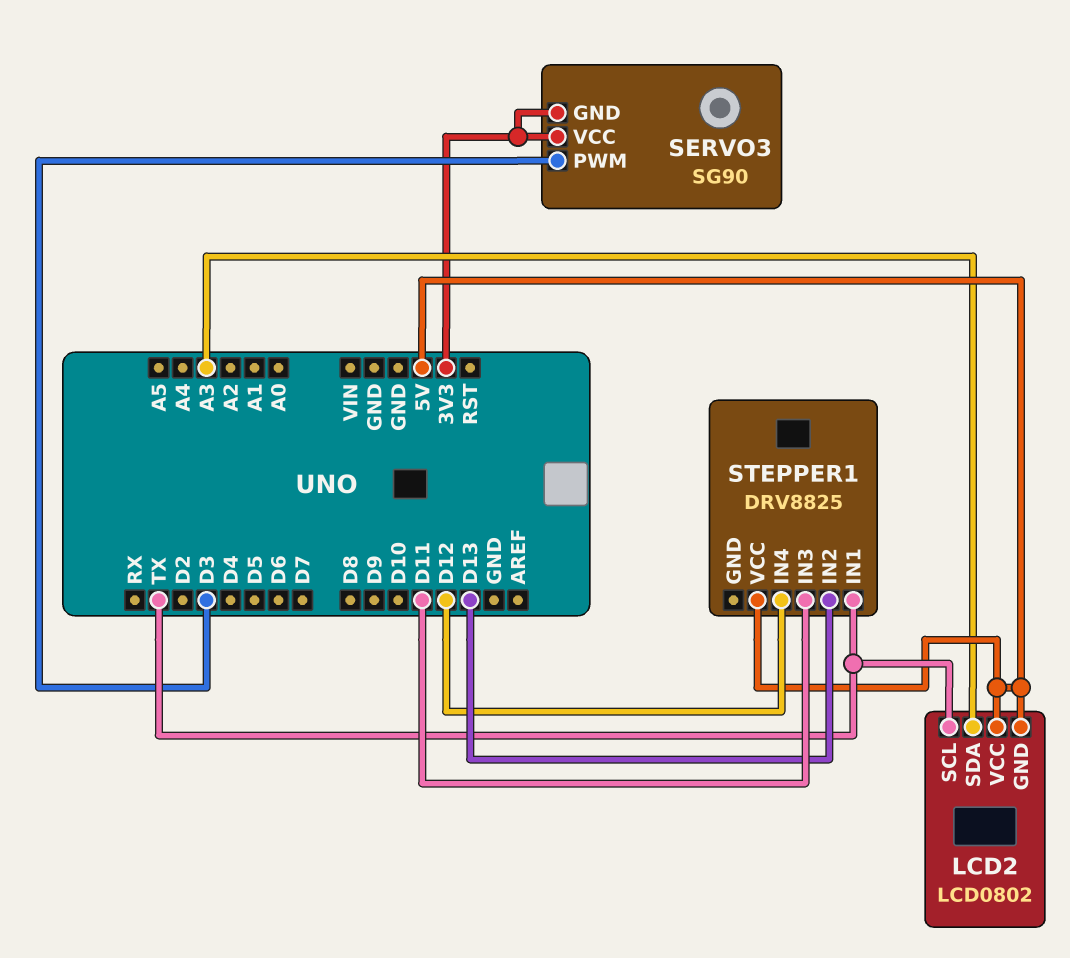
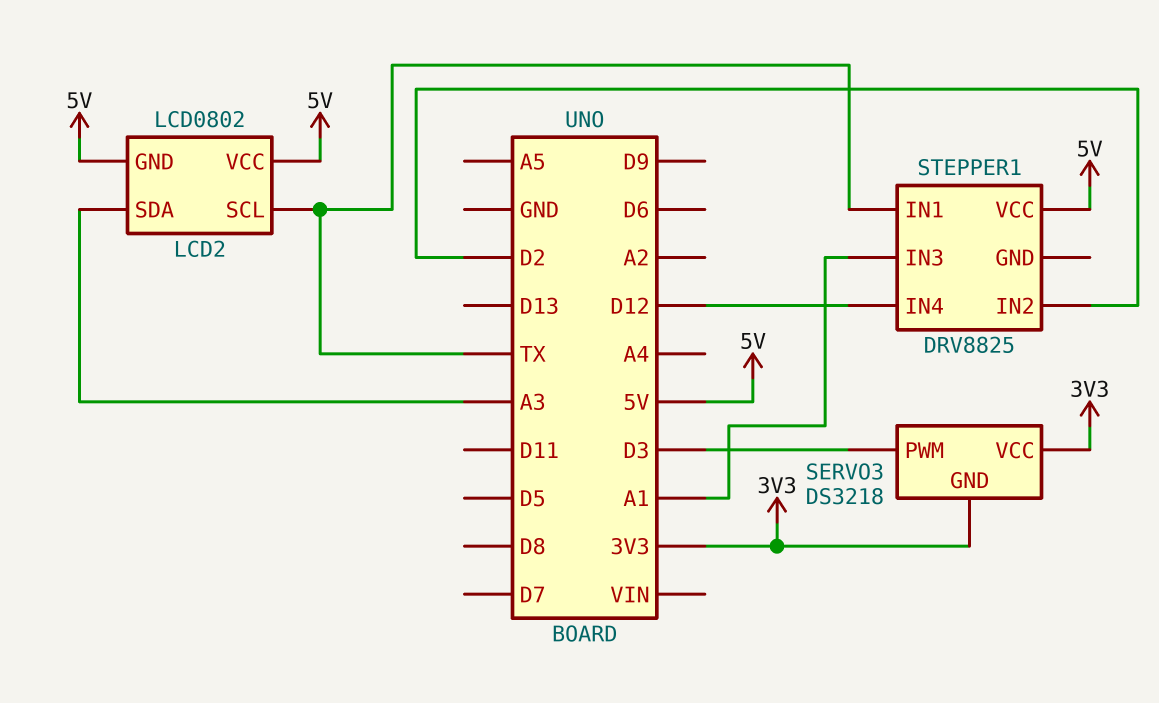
SERVO3: SG90 -> DS3218
STEPPER1 pin IN2: D13 -> D2
STEPPER1 pin IN3: D11 -> A1

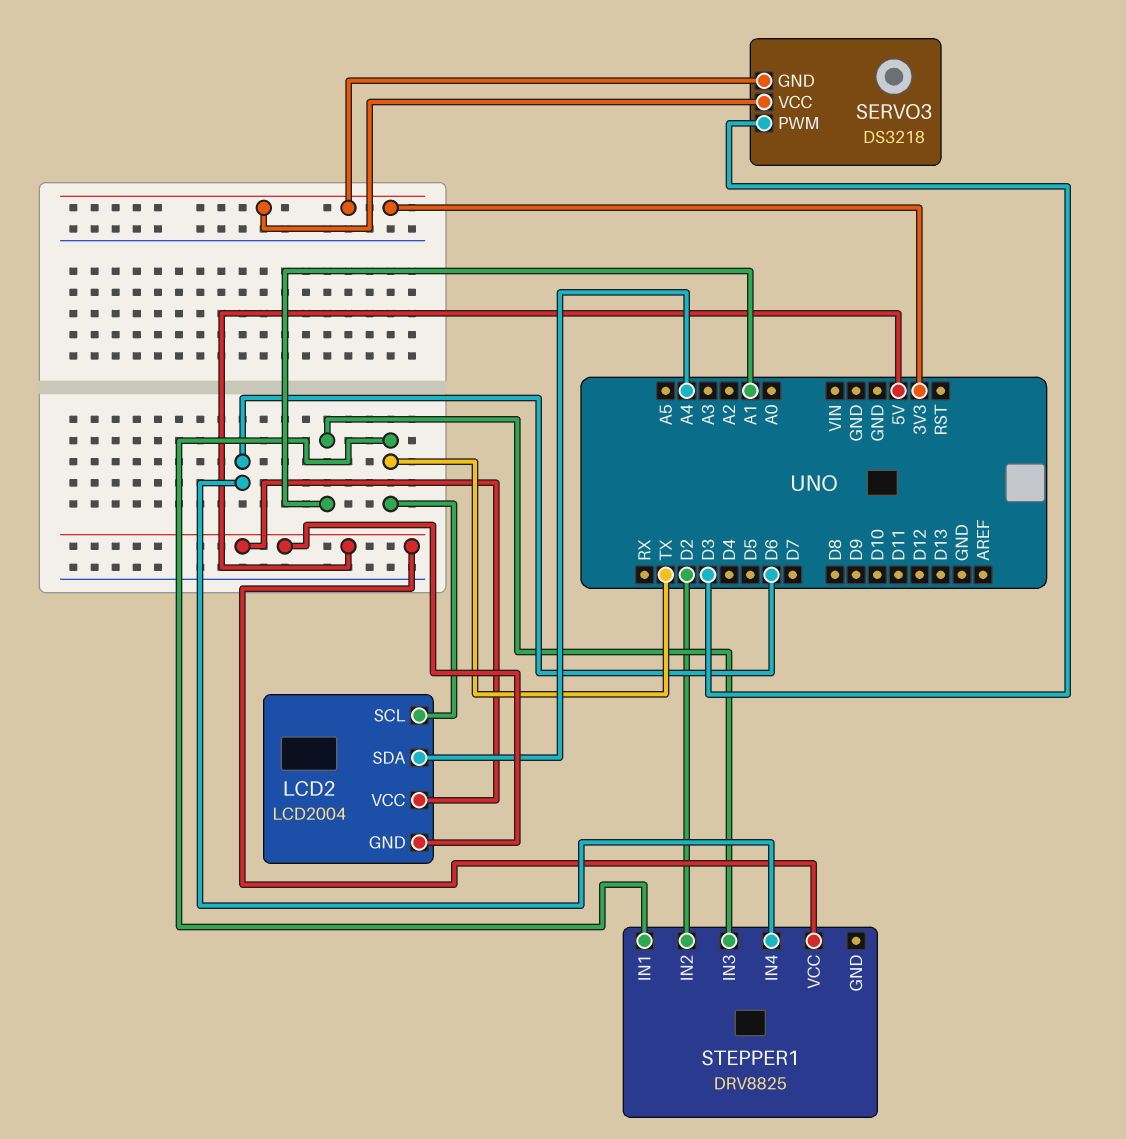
LCD2: LCD0802 -> LCD2004
LCD2 pin SDA: A3 -> A4
STEPPER1 pin IN4: D12 -> D6

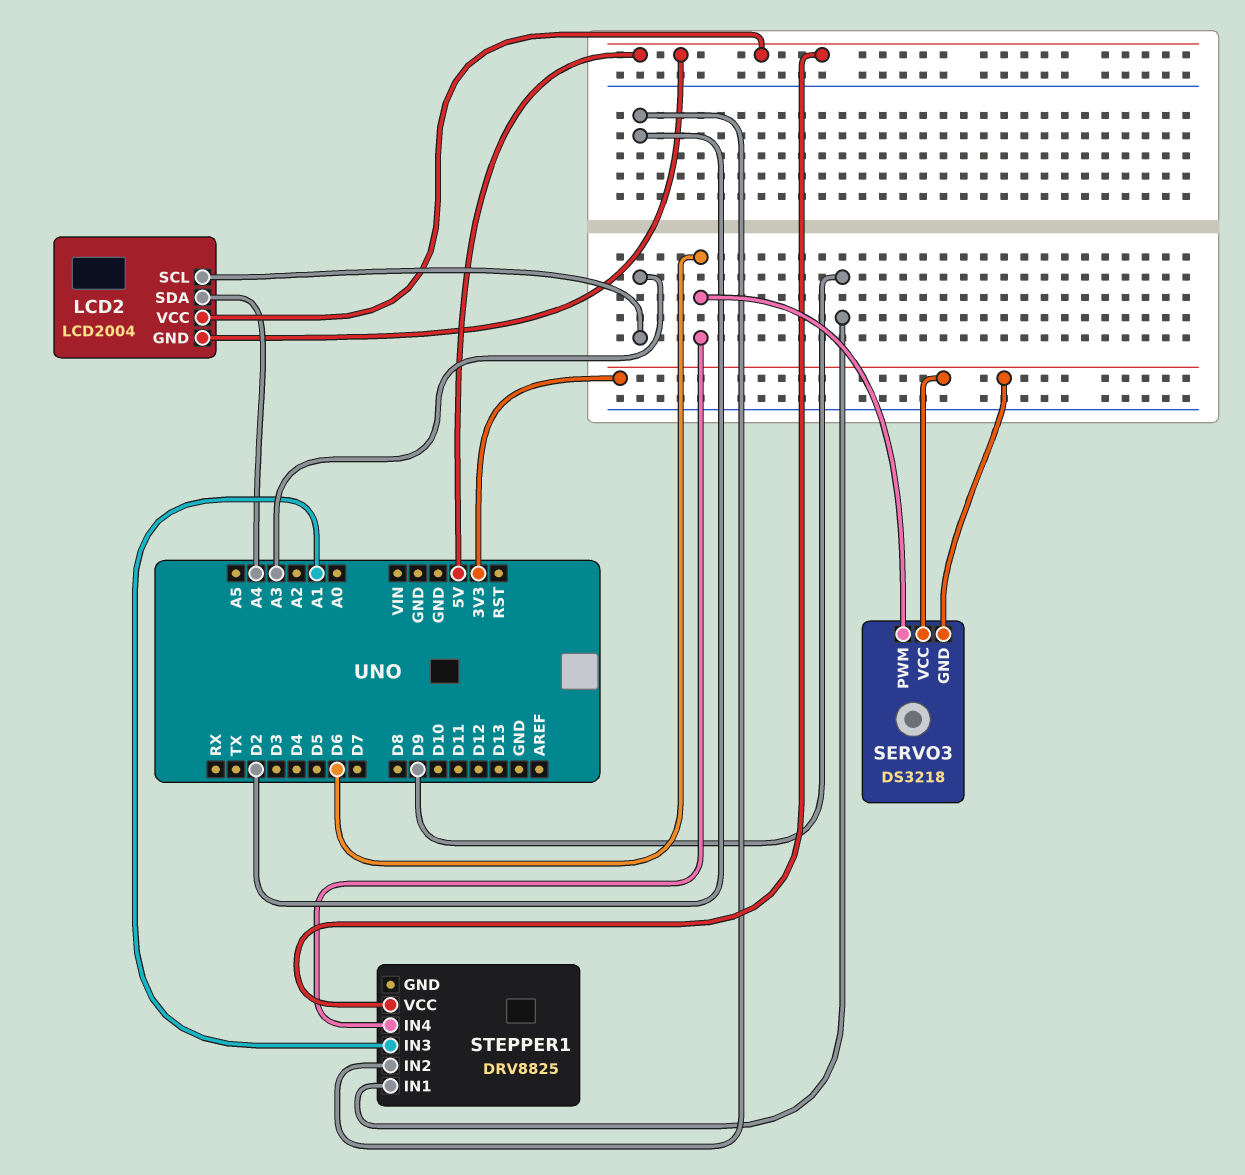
LCD2 pin SCL: TX -> A3
SERVO3 pin PWM: D3 -> D6
STEPPER1 pin IN1: TX -> D9

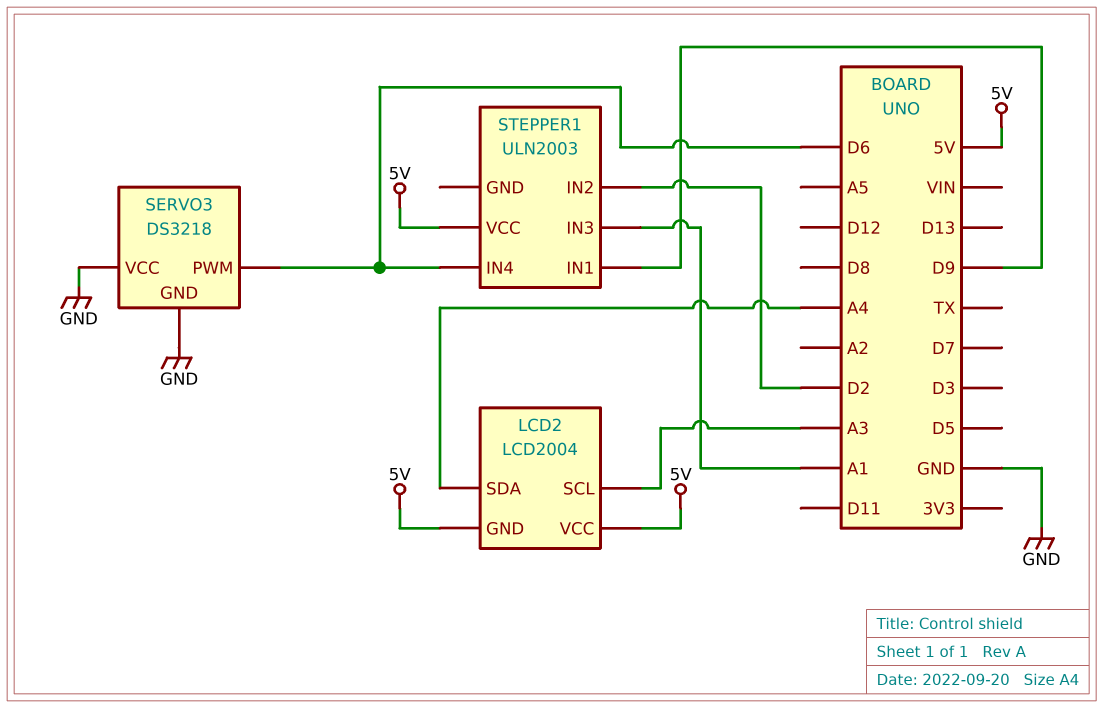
SERVO3 pin GND: 3V3 -> GND
SERVO3 pin VCC: 3V3 -> GND
STEPPER1: DRV8825 -> ULN2003

